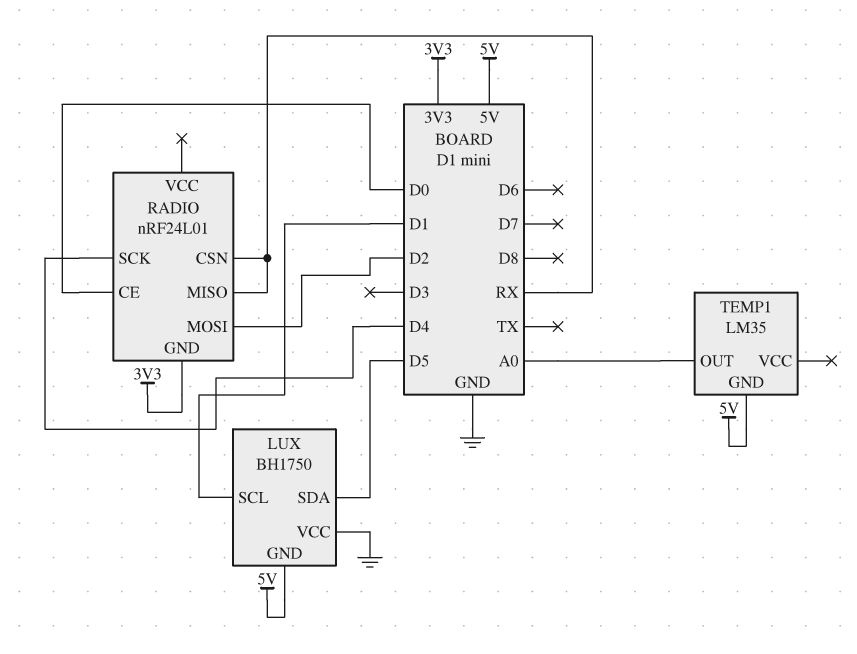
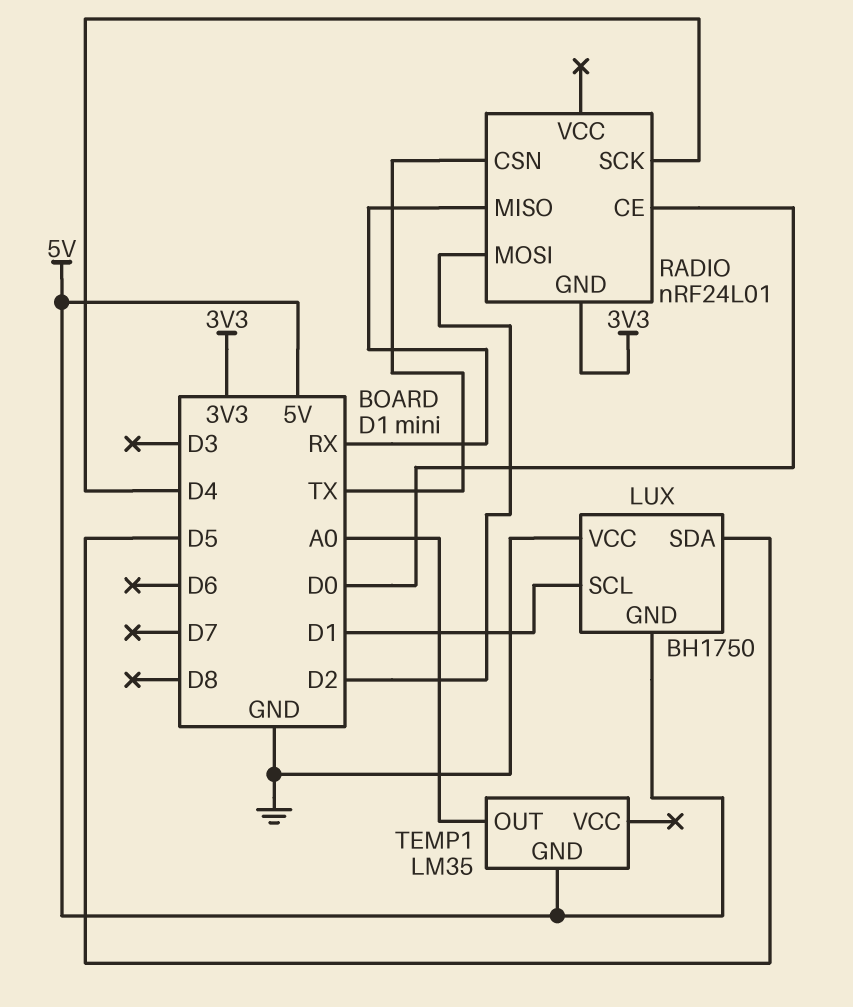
RADIO pin CSN: RX -> TX

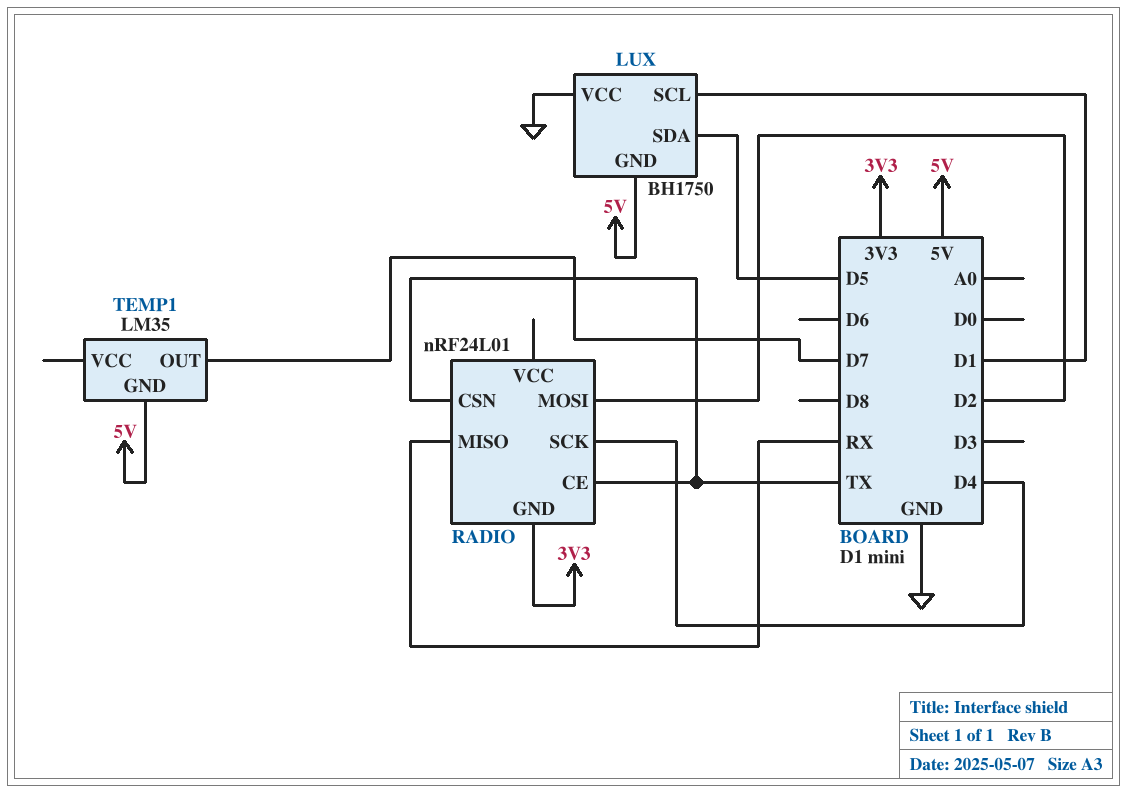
RADIO pin CE: D0 -> TX
TEMP1 pin OUT: A0 -> D7

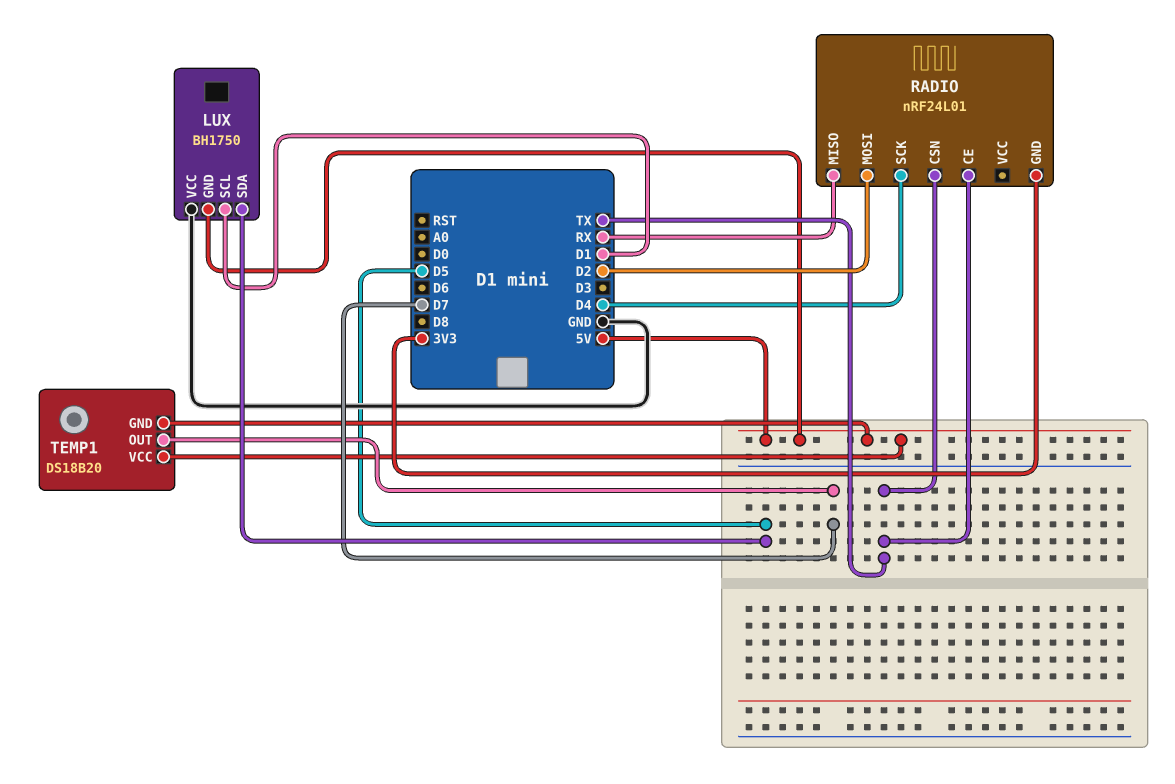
TEMP1: LM35 -> DS18B20
TEMP1 pin VCC: none -> 5V

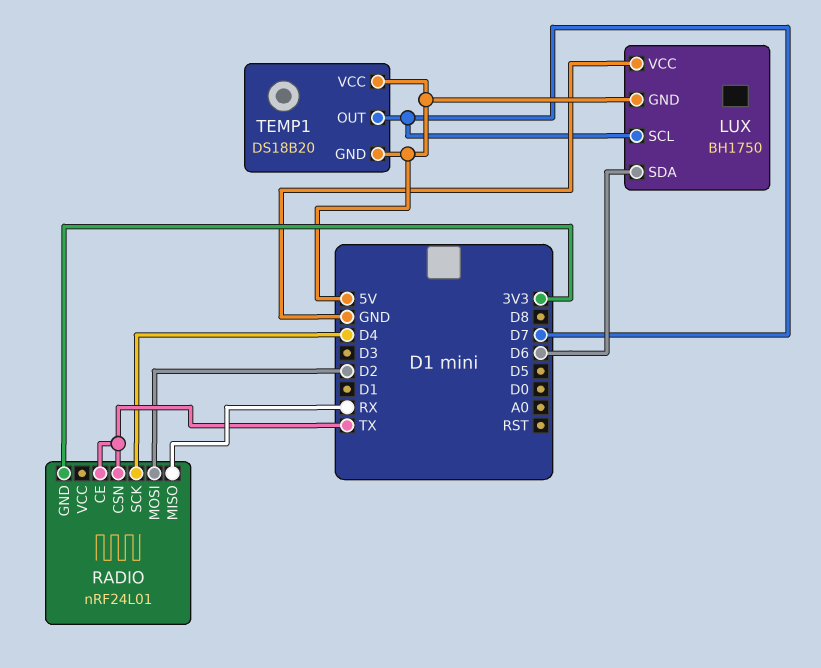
LUX pin SCL: D1 -> D7
LUX pin SDA: D5 -> D6

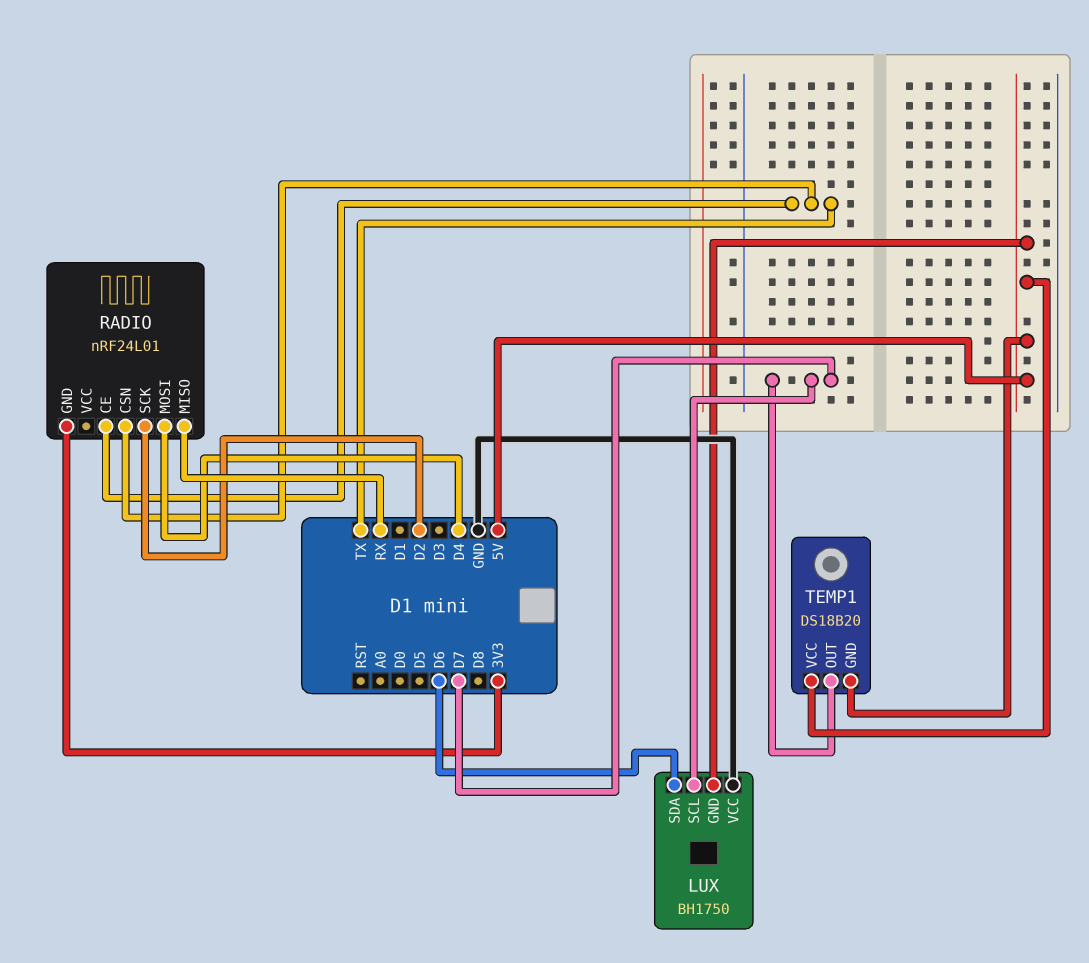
RADIO pin MOSI: D2 -> D4
RADIO pin SCK: D4 -> D2

